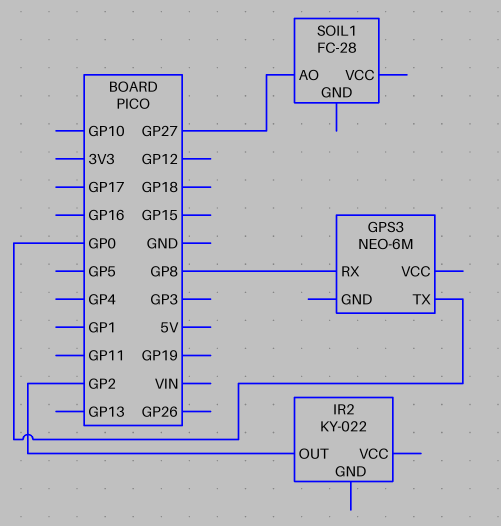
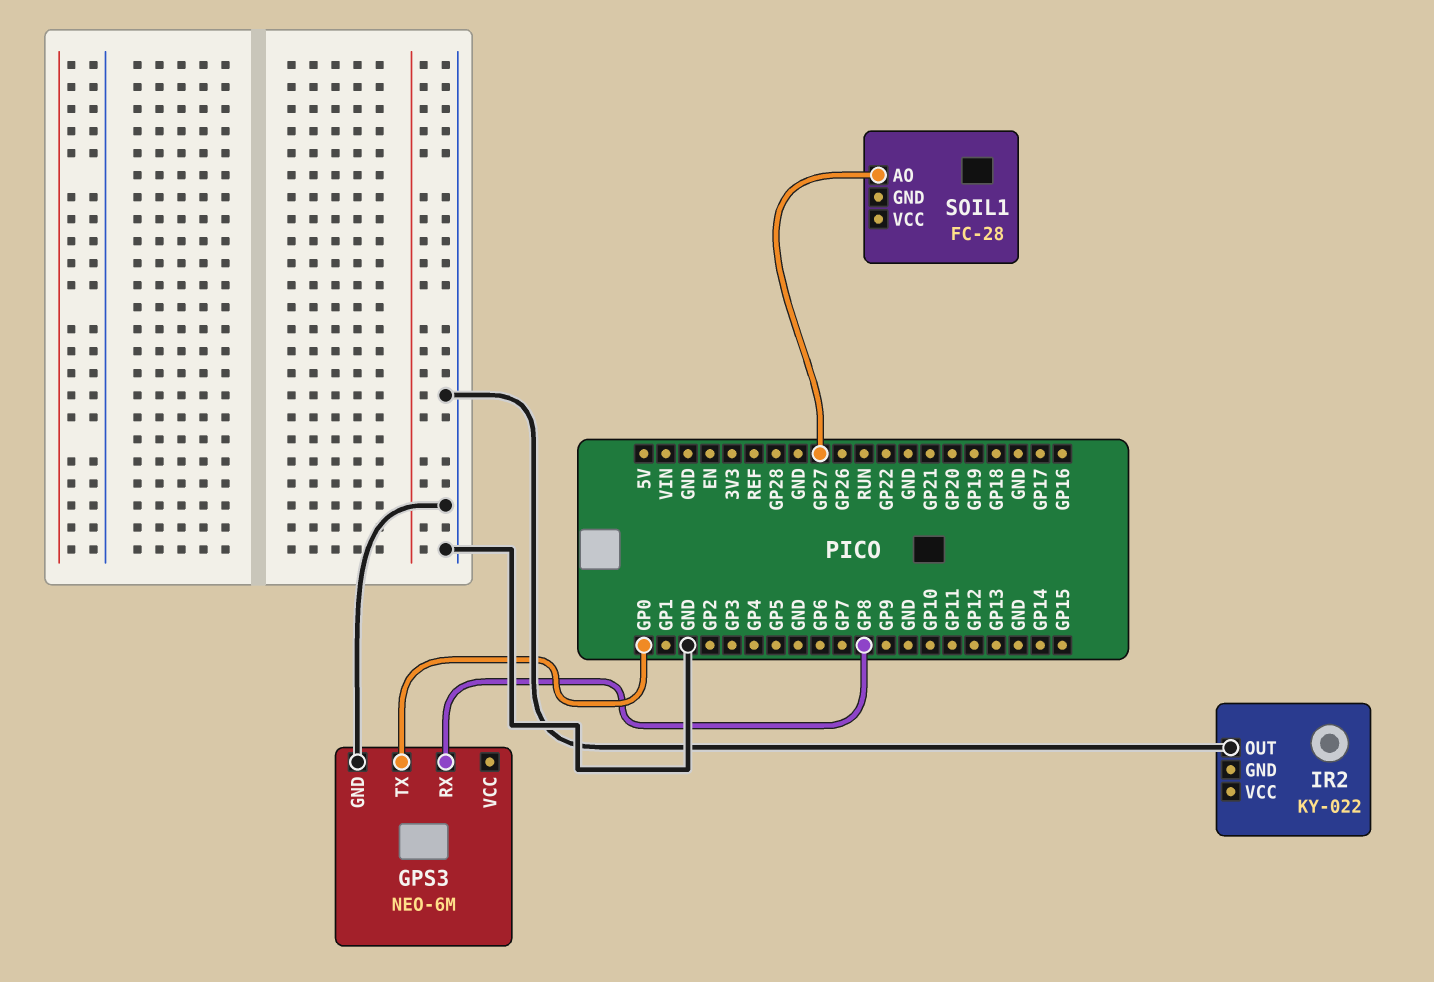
GPS3 pin GND: none -> GND
IR2 pin OUT: GP2 -> GND

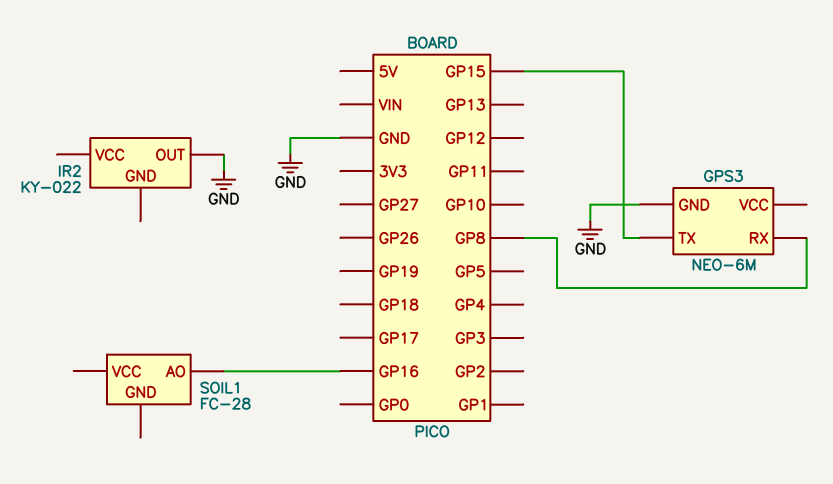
GPS3 pin TX: GP0 -> GP15
SOIL1 pin AO: GP27 -> GP16

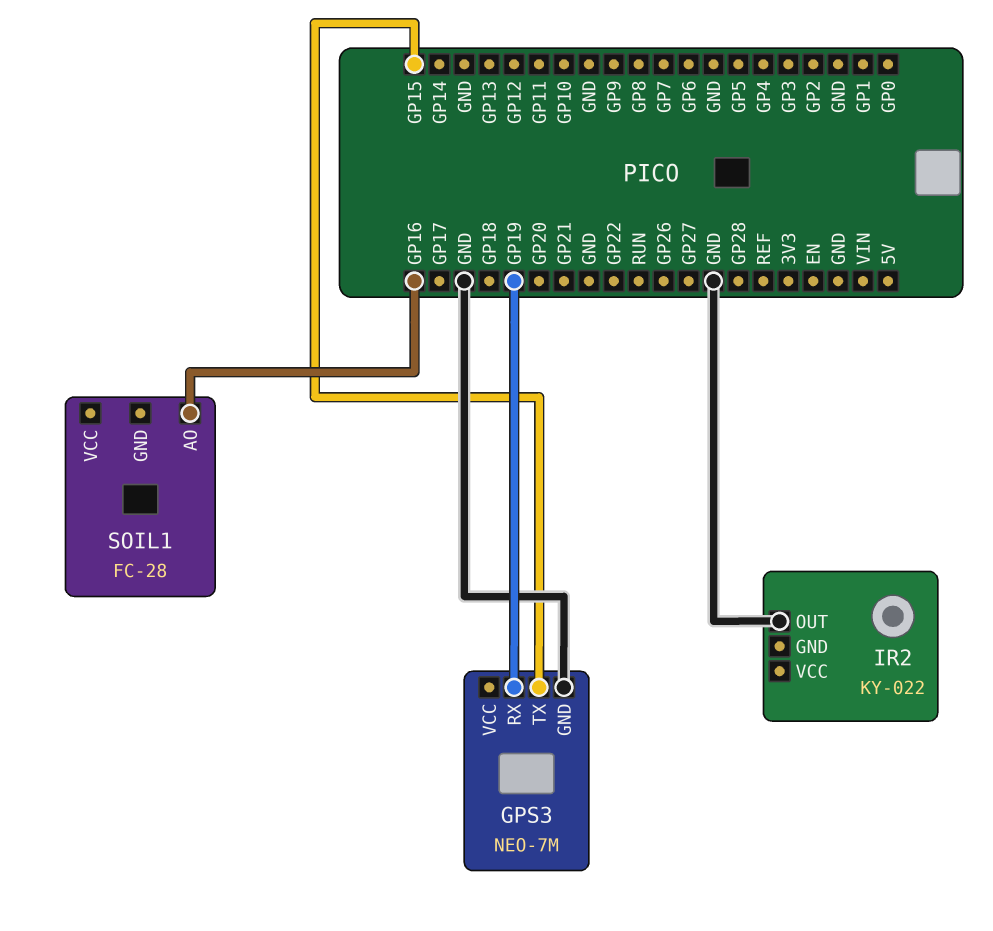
GPS3: NEO-6M -> NEO-7M
GPS3 pin RX: GP8 -> GP19

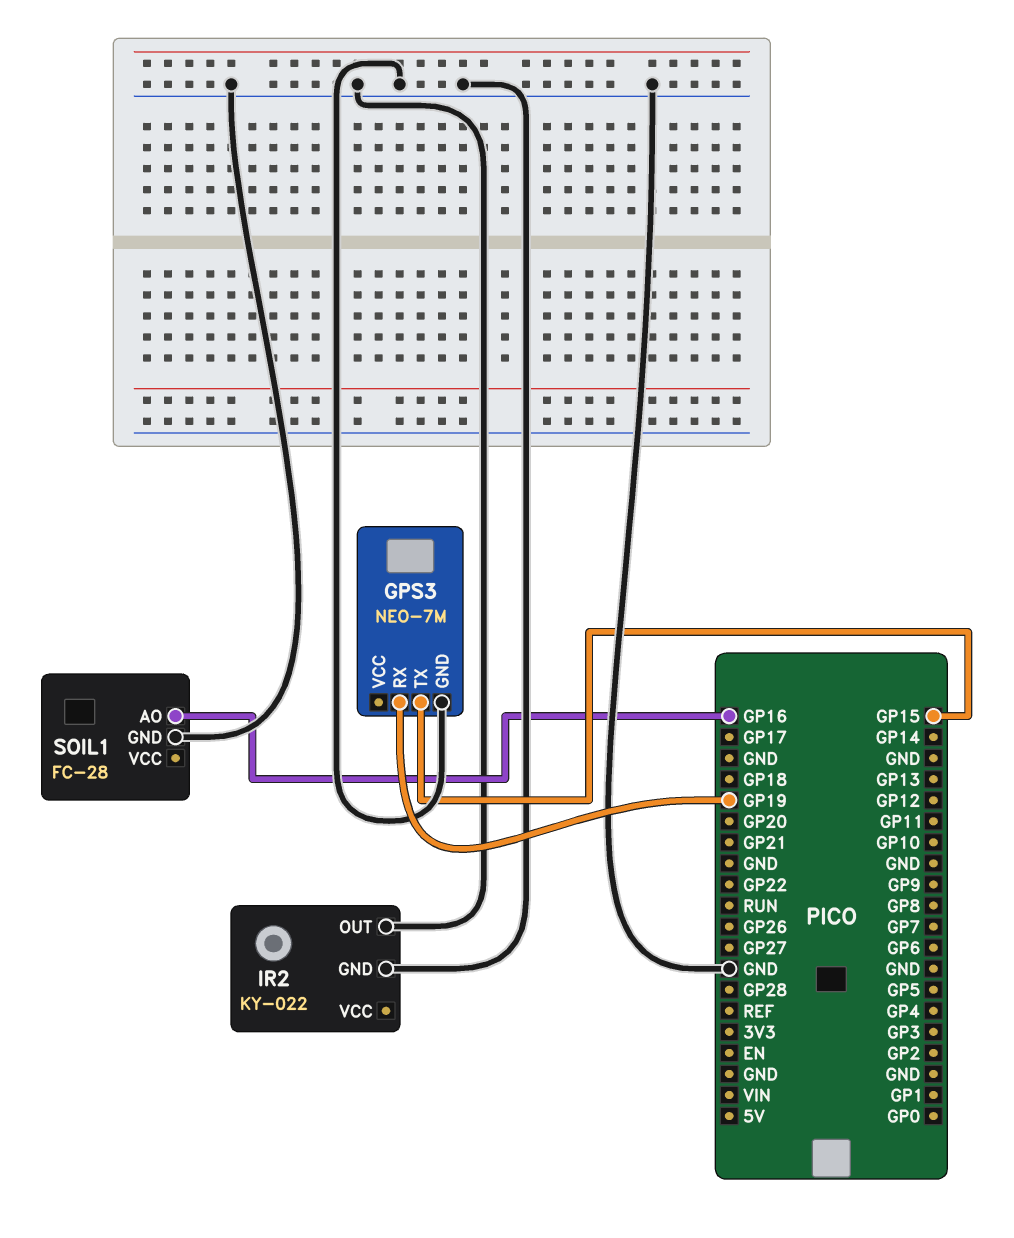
IR2 pin GND: none -> GND
SOIL1 pin GND: none -> GND

